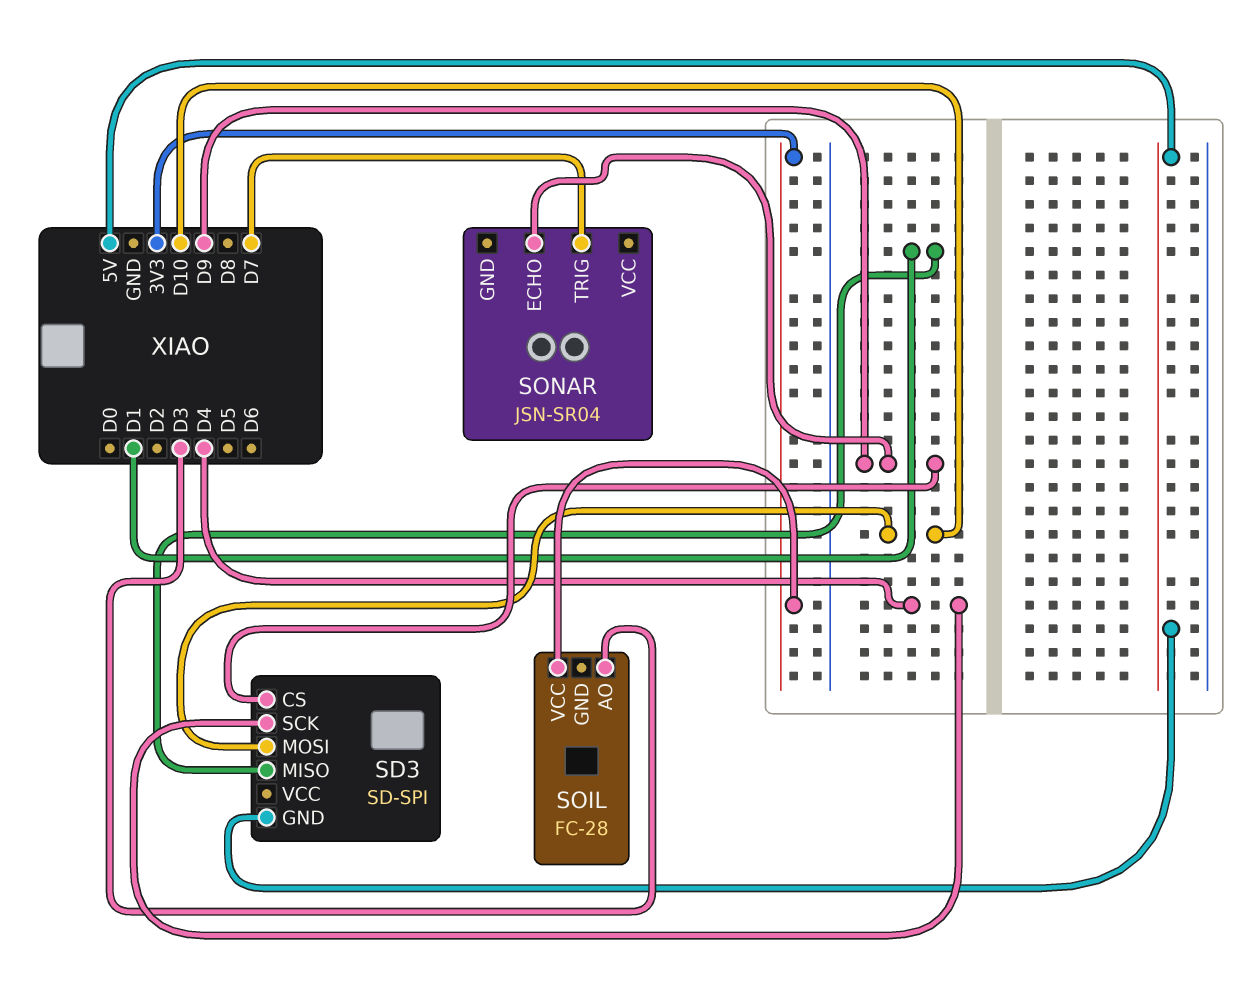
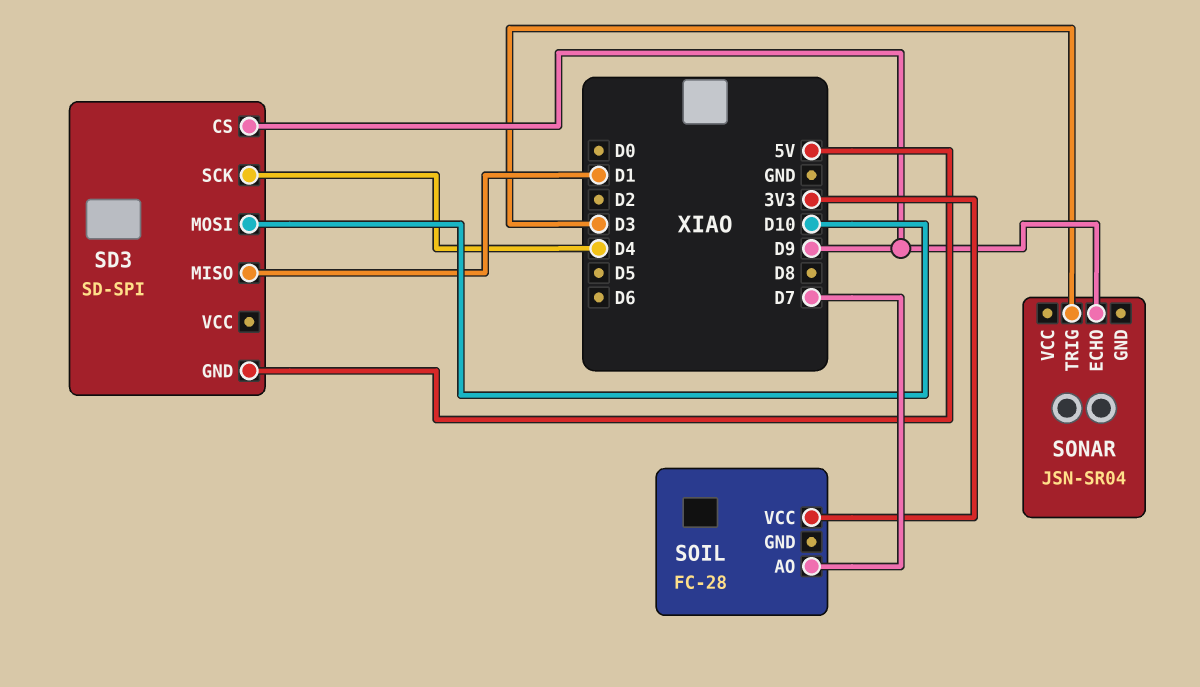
SOIL pin AO: D3 -> D7
SONAR pin TRIG: D7 -> D3

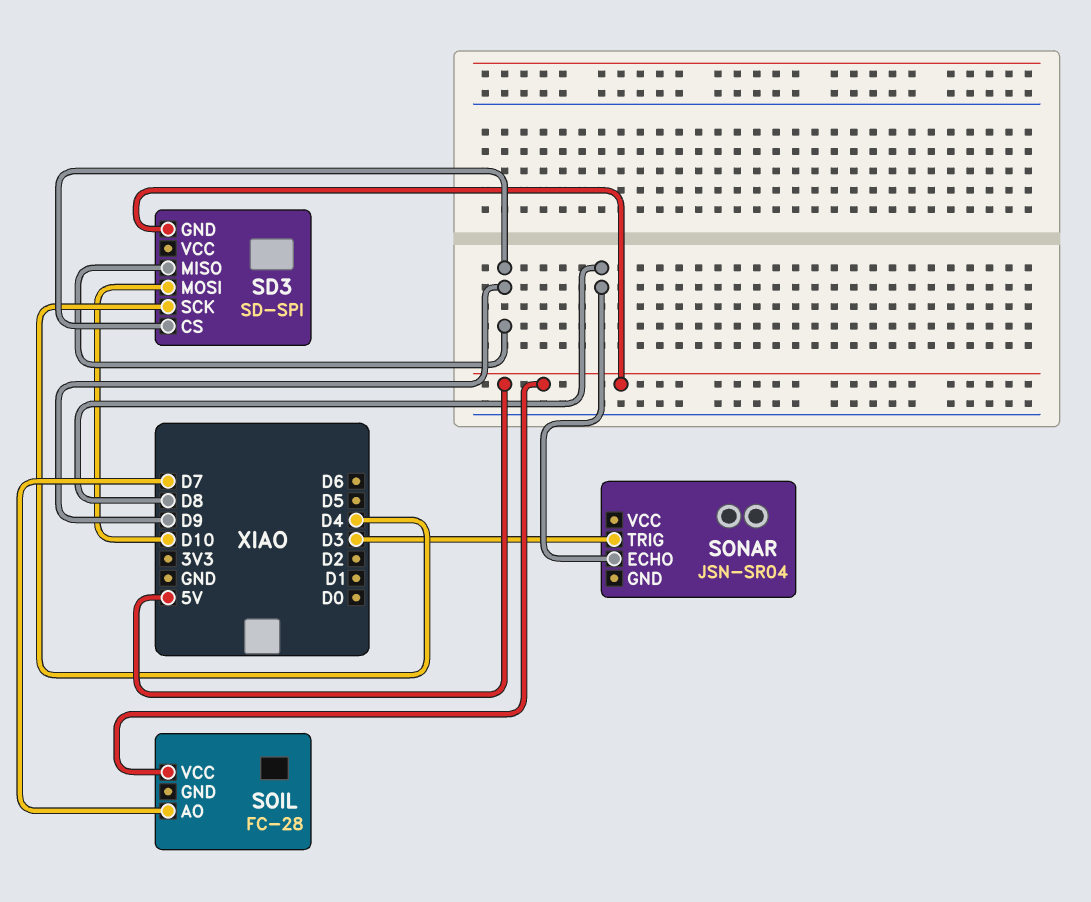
SD3 pin MISO: D1 -> D9
SOIL pin VCC: 3V3 -> 5V
SONAR pin ECHO: D9 -> D8

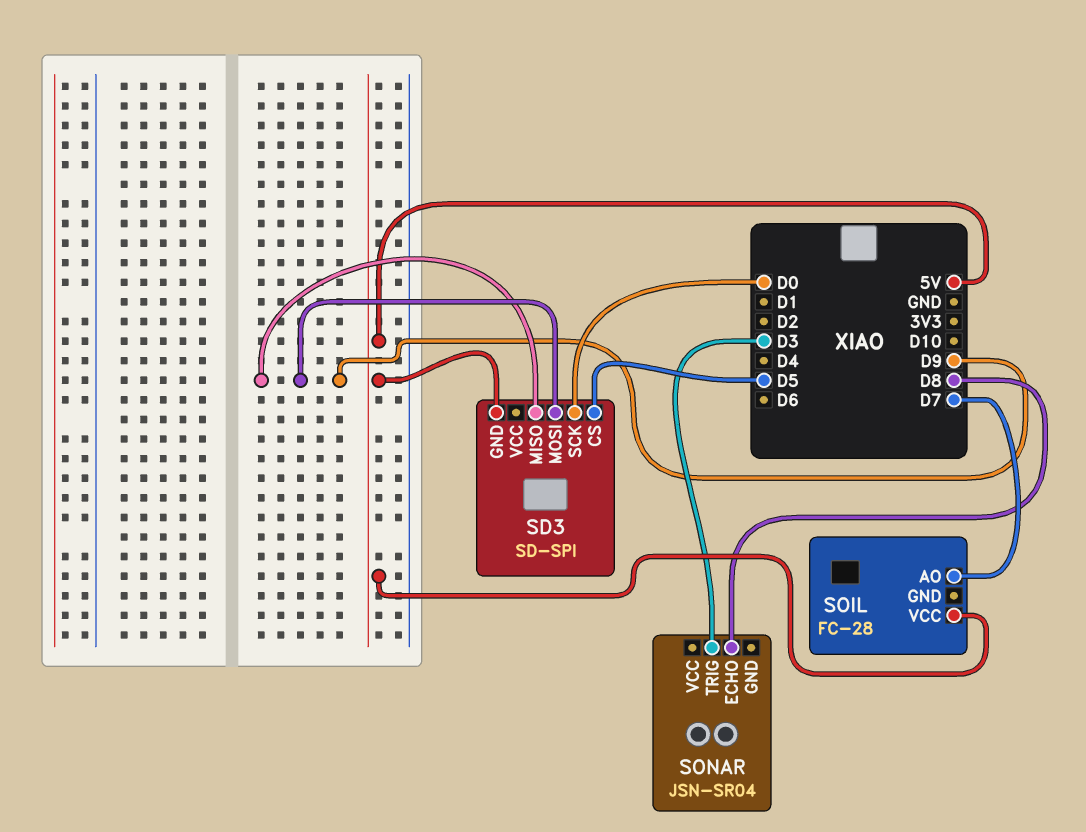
SD3 pin CS: D9 -> D5
SD3 pin MOSI: D10 -> D9
SD3 pin SCK: D4 -> D0

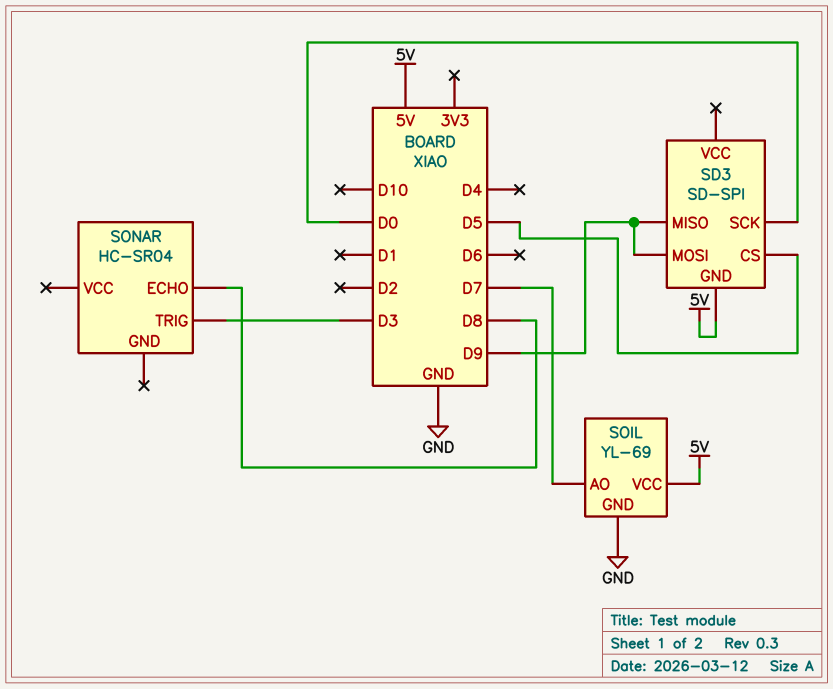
SOIL: FC-28 -> YL-69
SOIL pin GND: none -> GND
SONAR: JSN-SR04 -> HC-SR04

